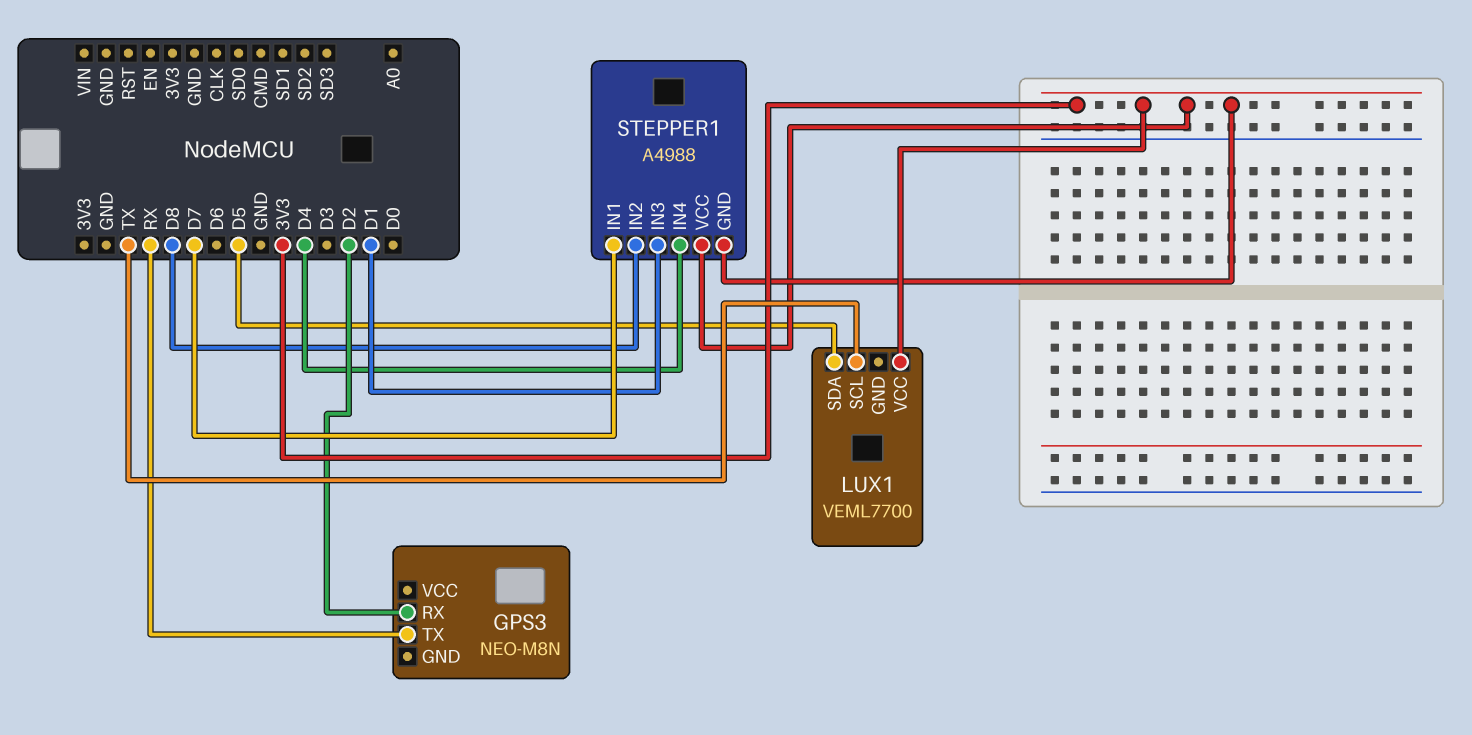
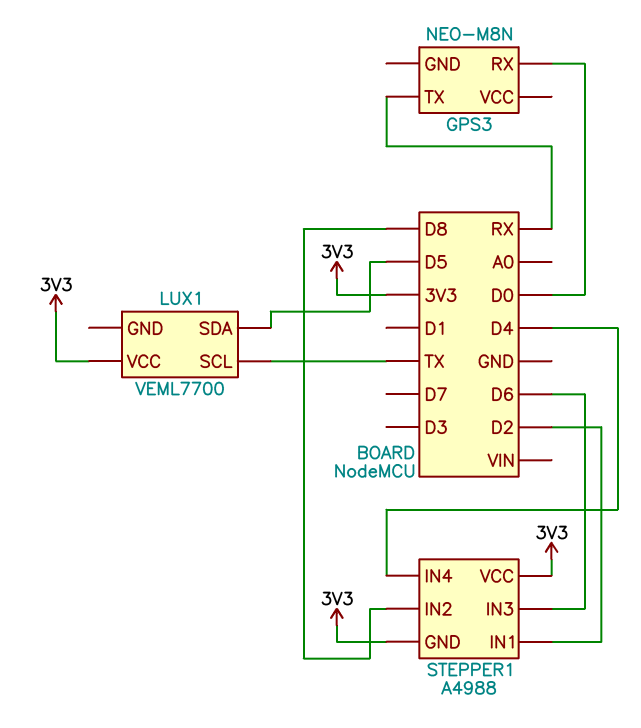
GPS3 pin RX: D2 -> D0
STEPPER1 pin IN1: D7 -> D2
STEPPER1 pin IN3: D1 -> D6

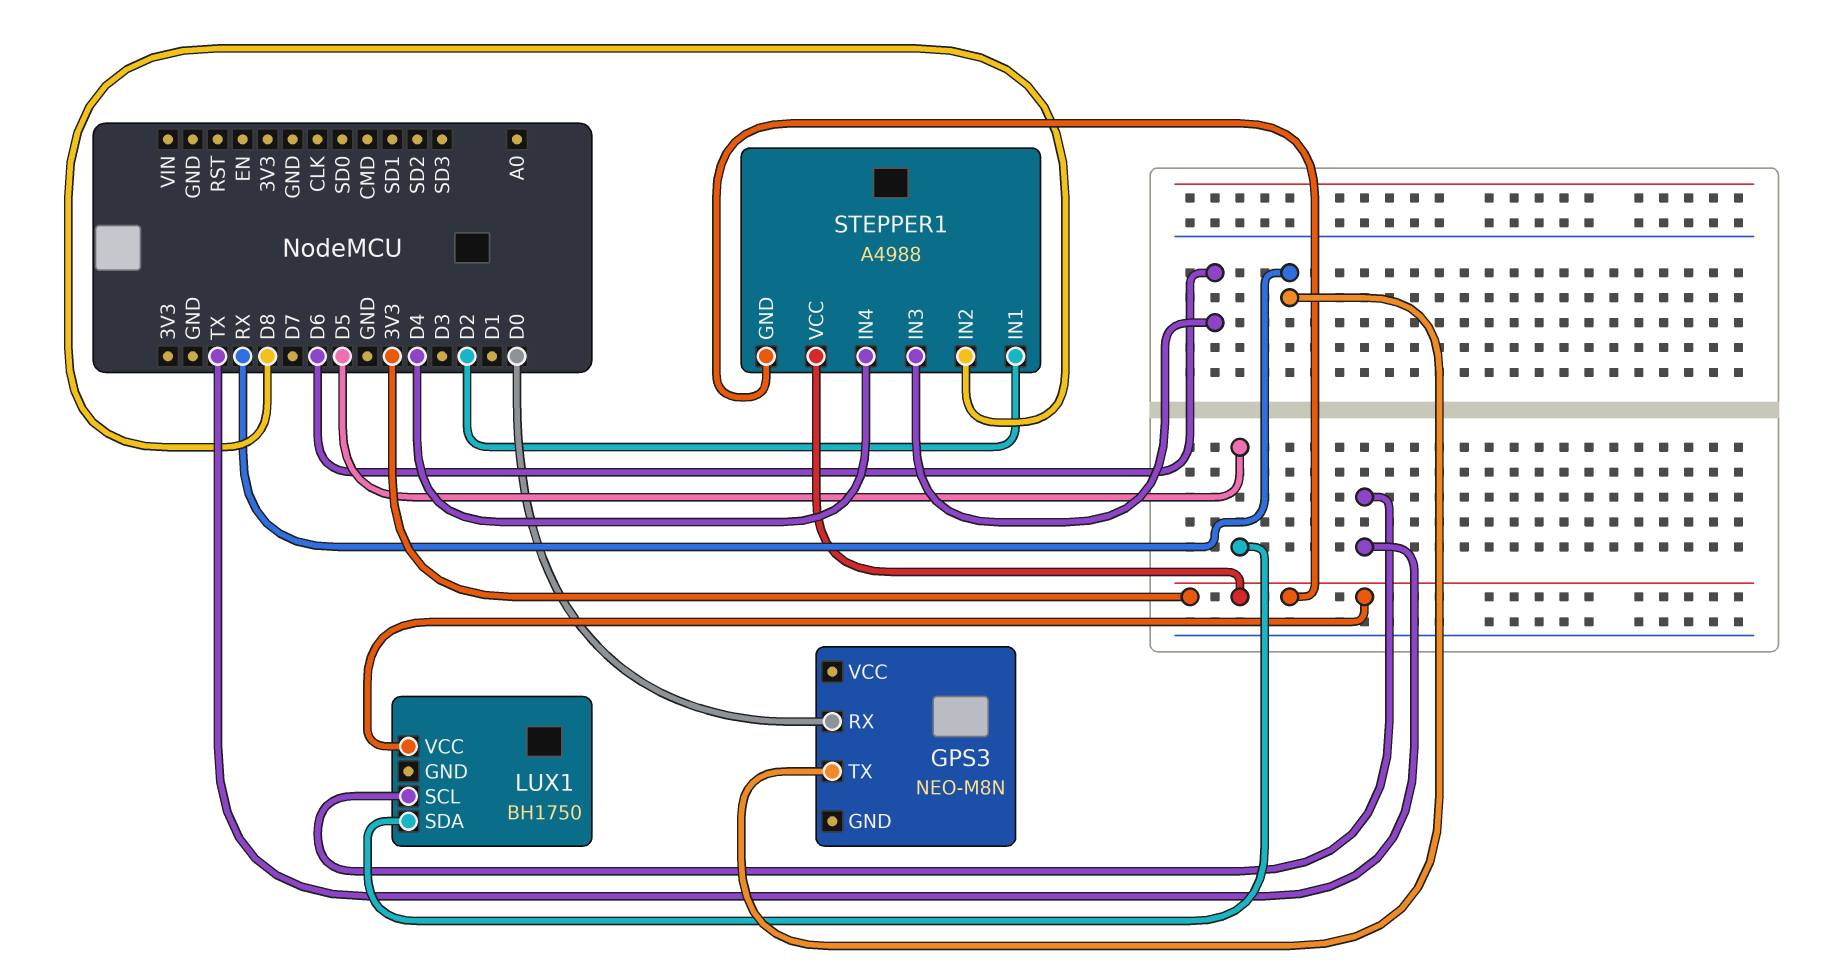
LUX1: VEML7700 -> BH1750

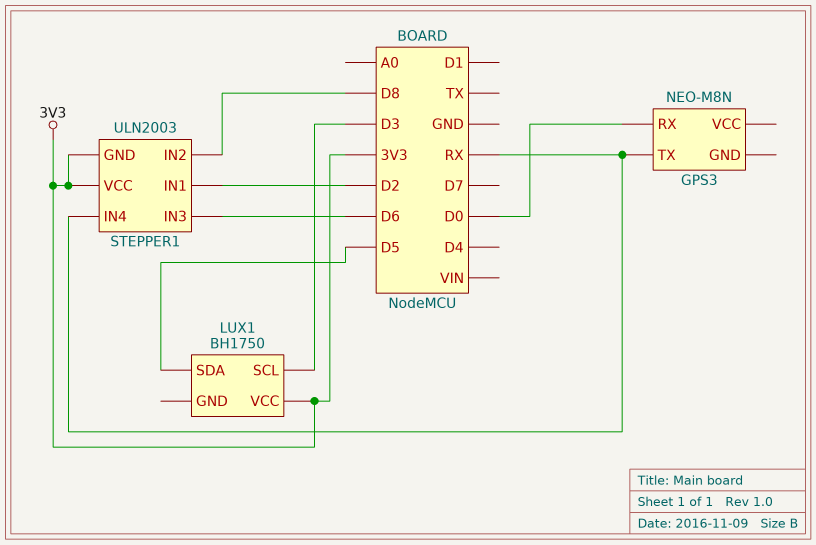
LUX1 pin SCL: TX -> D3
STEPPER1: A4988 -> ULN2003
STEPPER1 pin IN4: D4 -> RX

